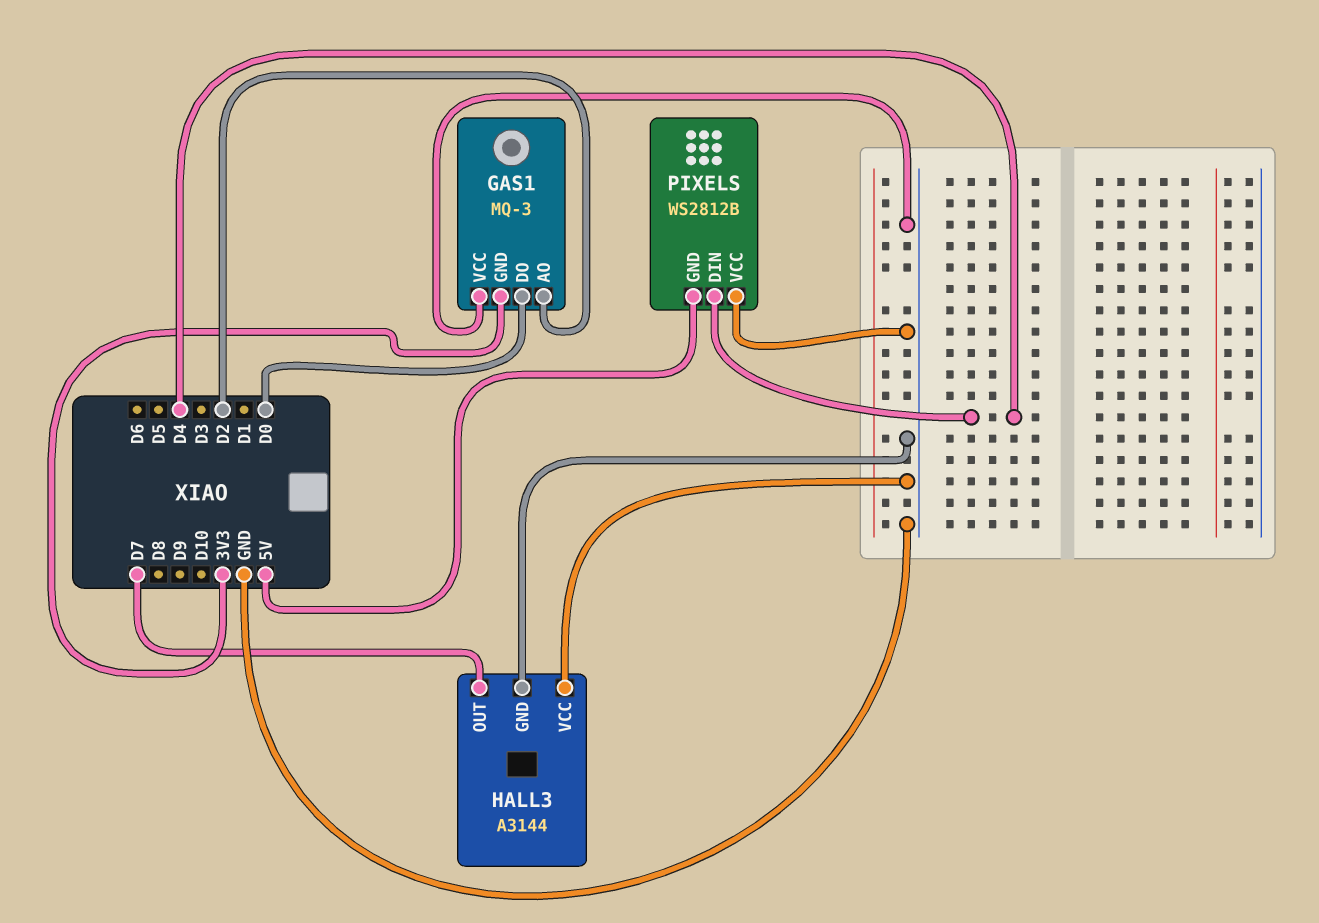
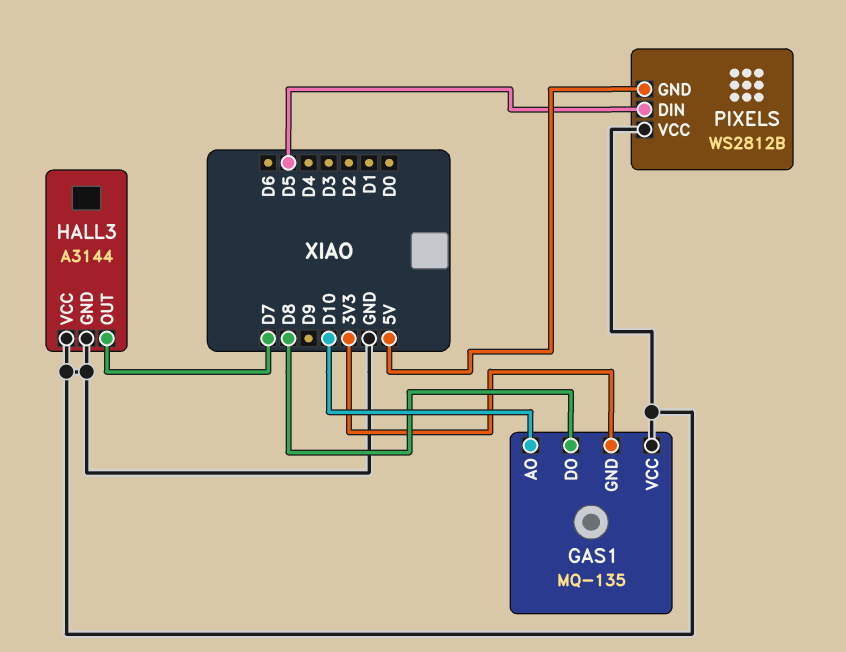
GAS1: MQ-3 -> MQ-135
GAS1 pin AO: D2 -> D10
GAS1 pin DO: D0 -> D8
PIXELS pin DIN: D4 -> D5

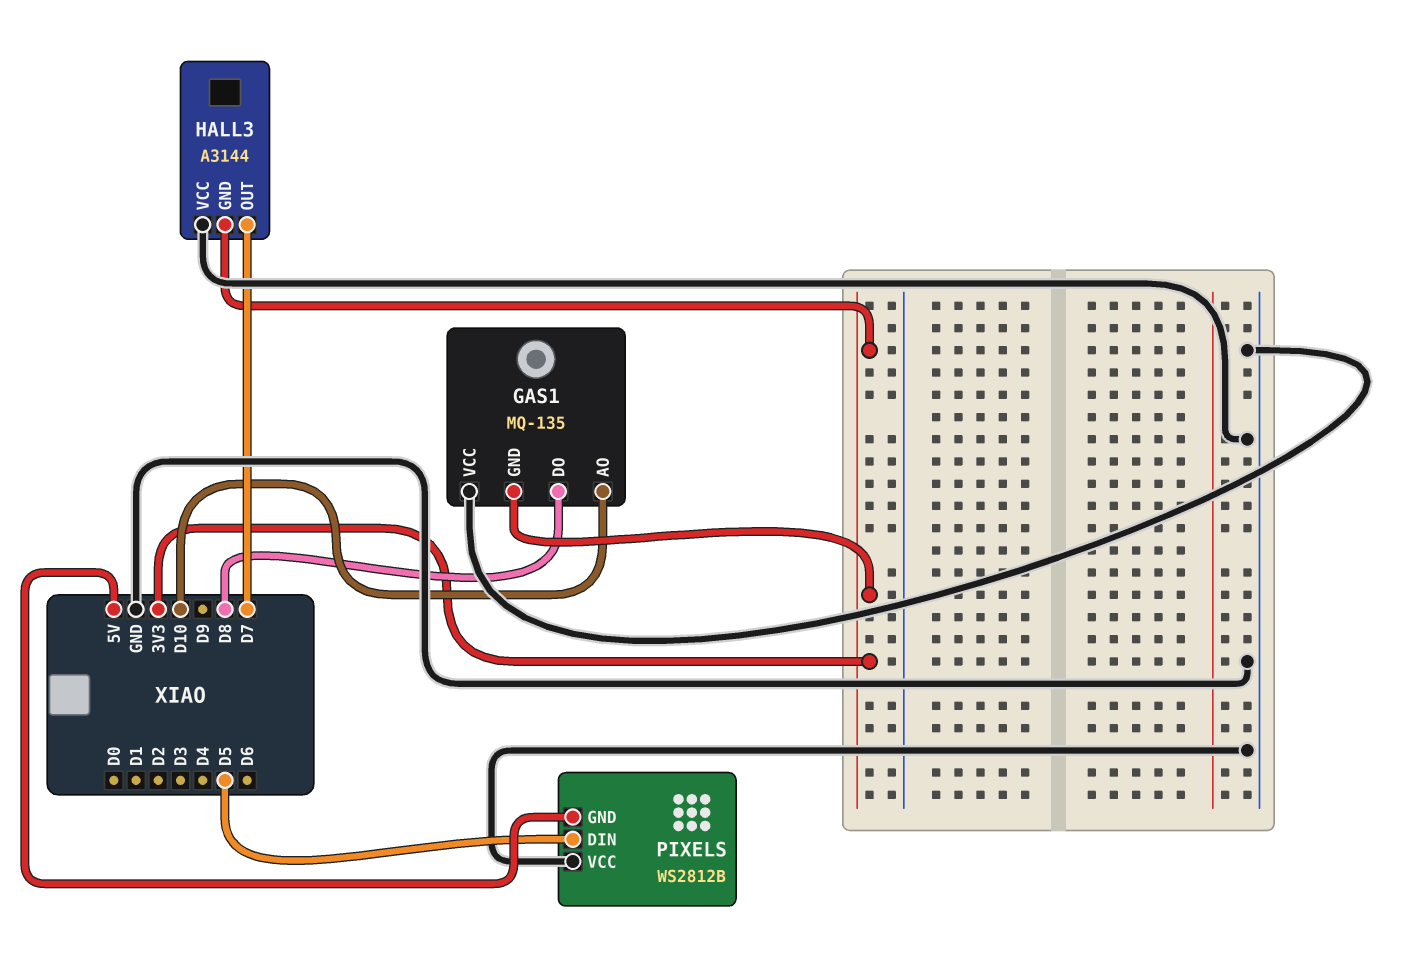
HALL3 pin GND: GND -> 3V3

